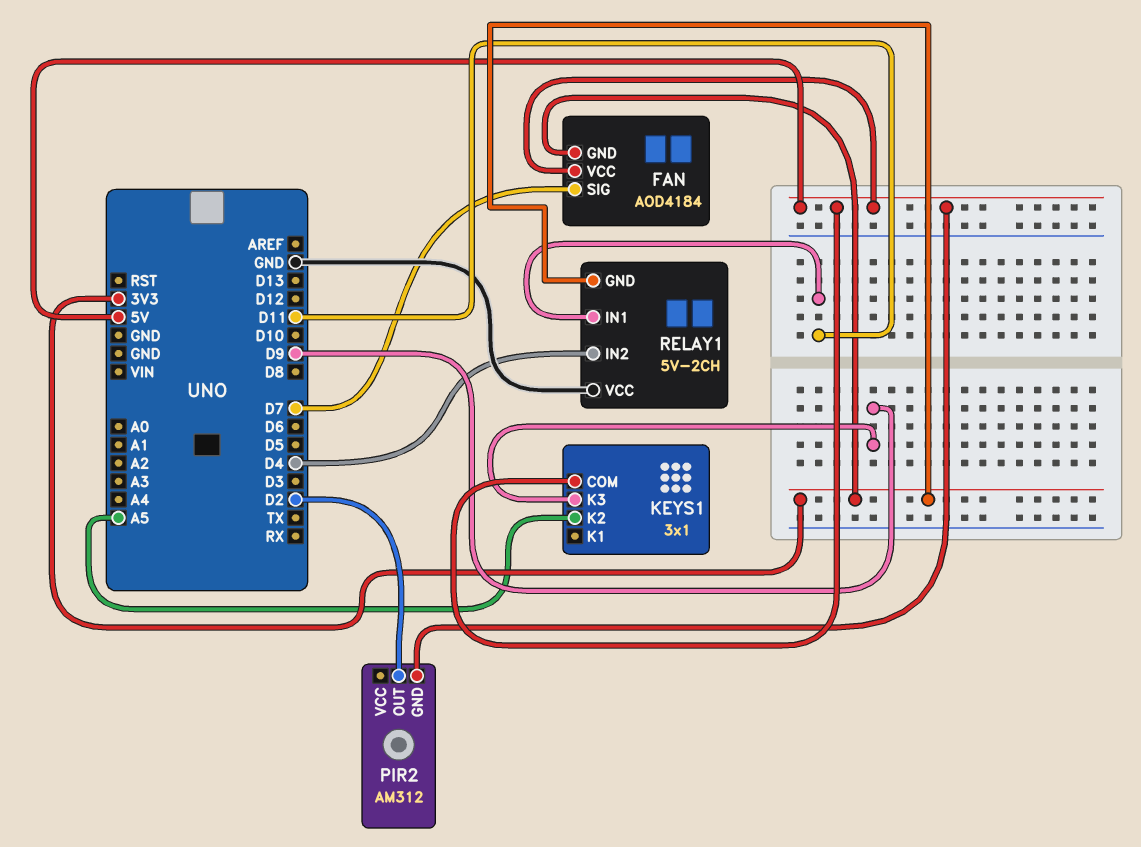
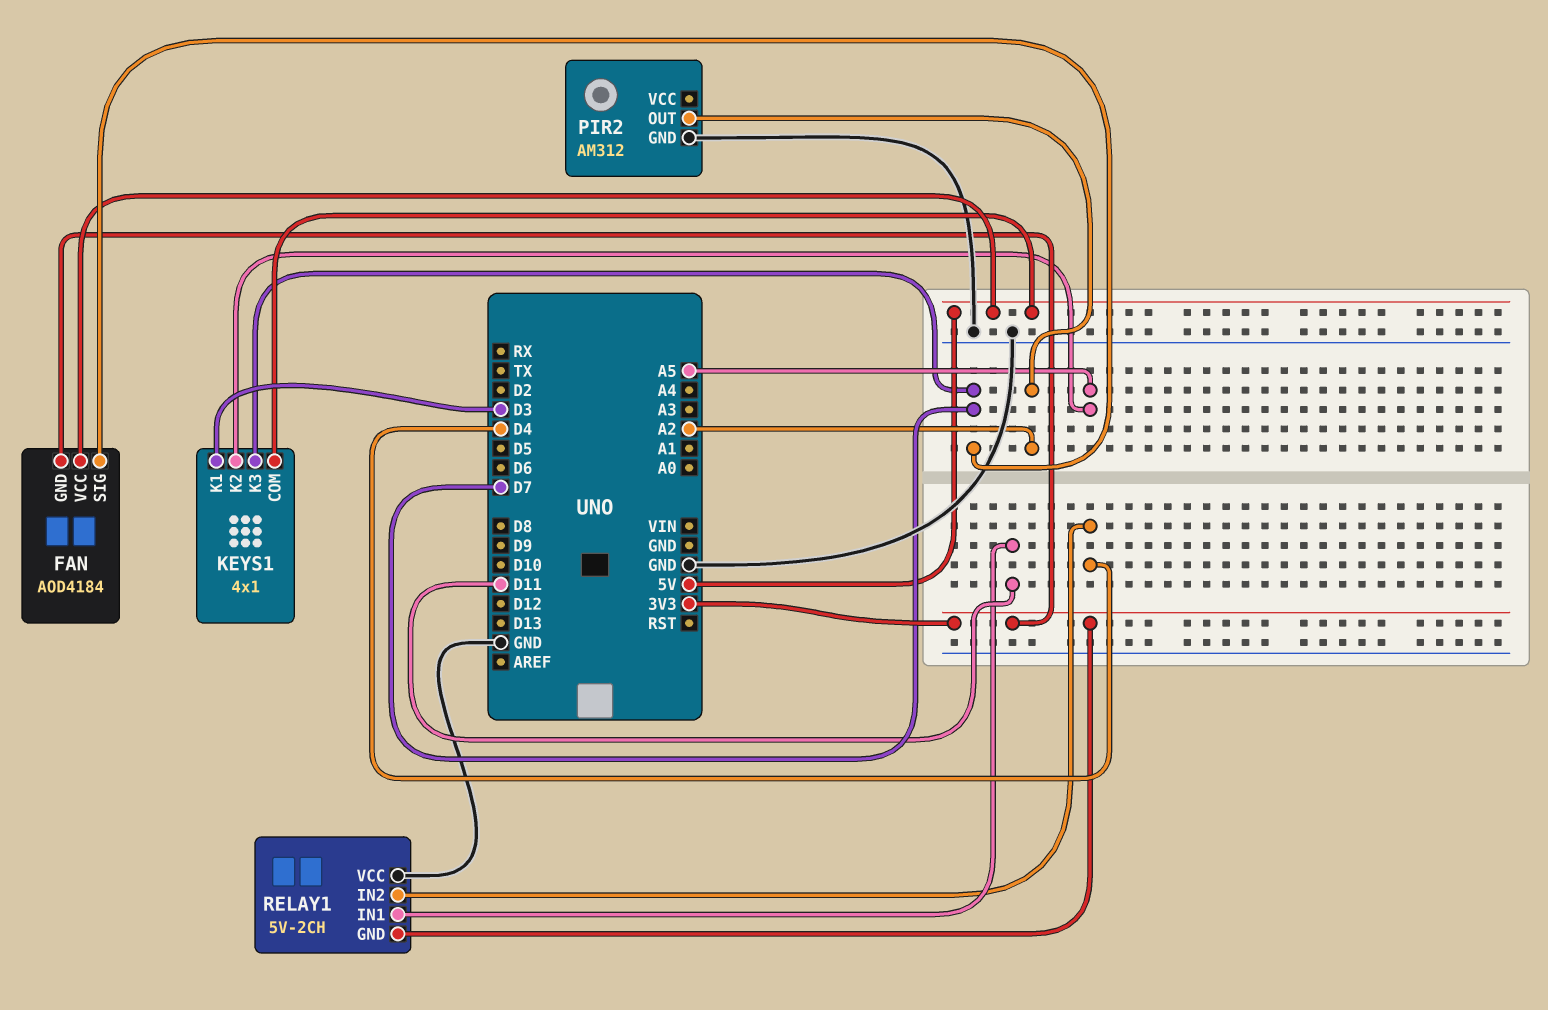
KEYS1: 3x1 -> 4x1
KEYS1 pin K1: none -> D3
KEYS1 pin K3: D9 -> D7
PIR2 pin GND: 5V -> GND
PIR2 pin OUT: D2 -> A2

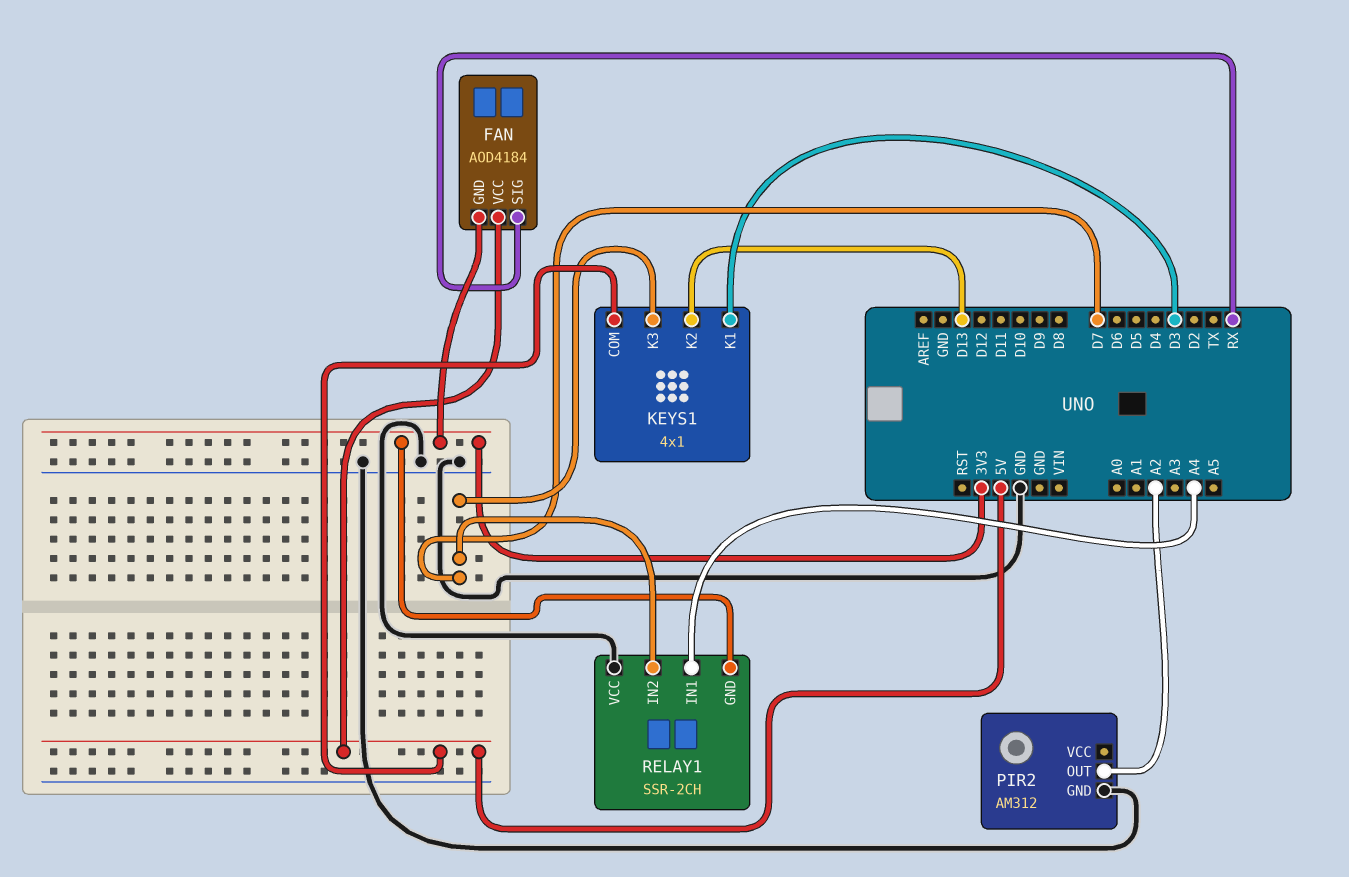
FAN pin SIG: D7 -> RX
KEYS1 pin K2: A5 -> D13
RELAY1: 5V-2CH -> SSR-2CH
RELAY1 pin IN1: D11 -> A4
RELAY1 pin IN2: D4 -> D7

